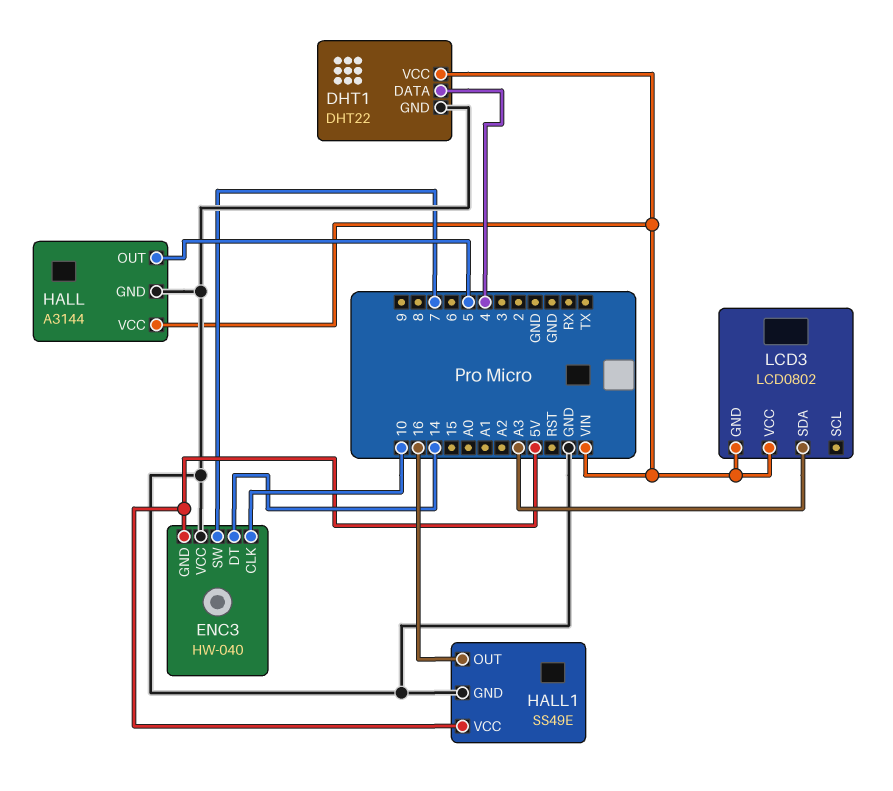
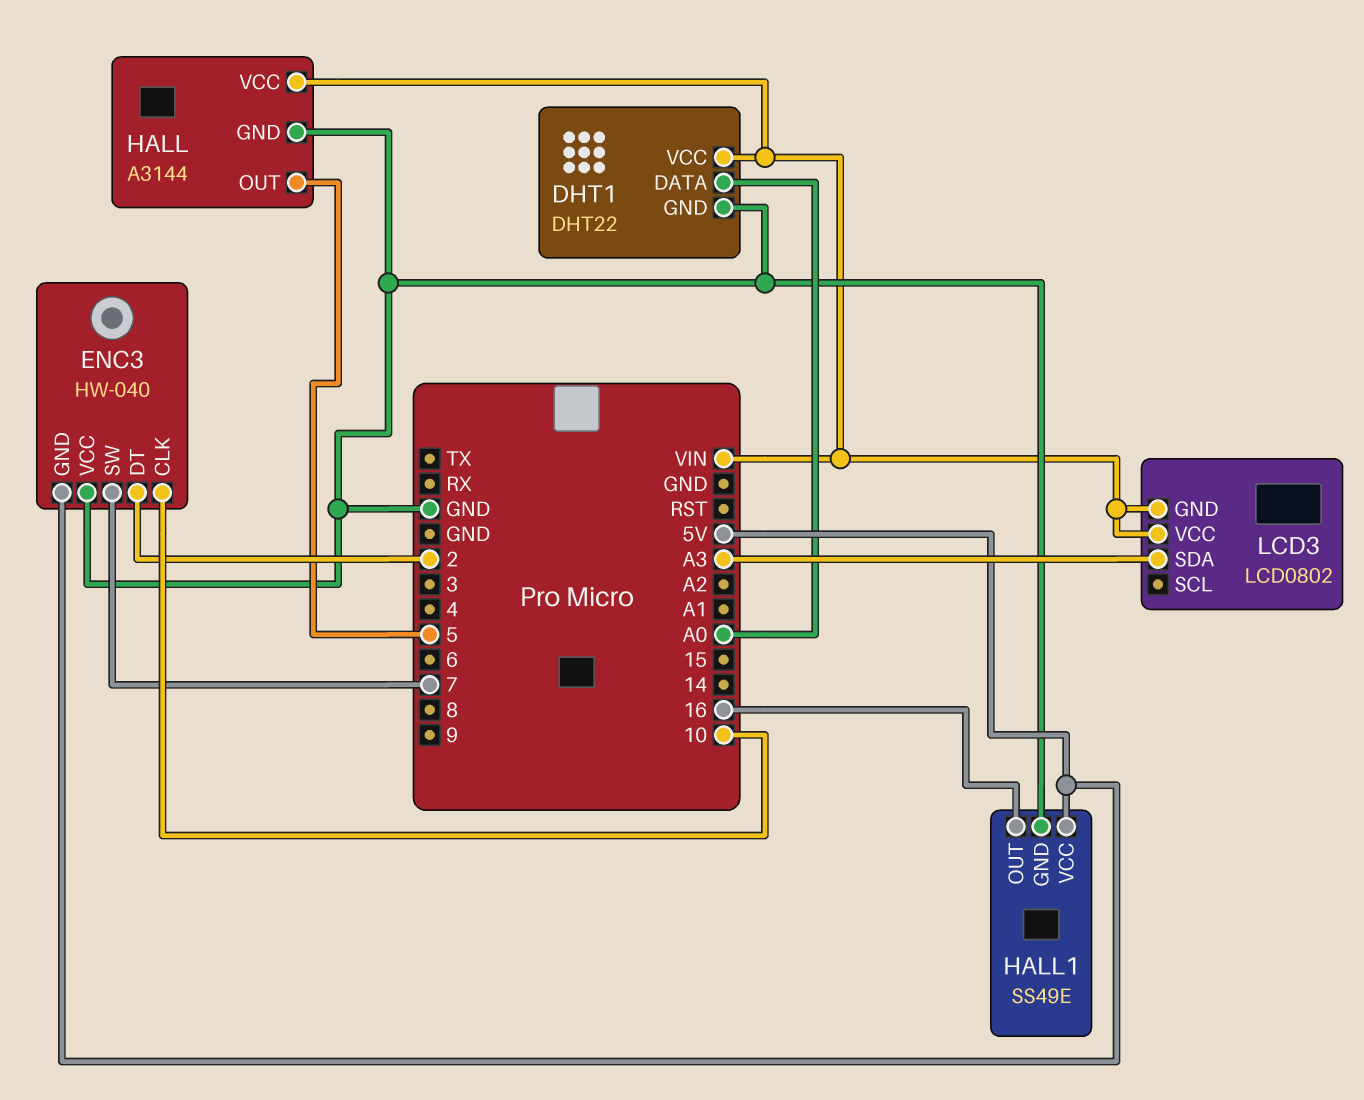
DHT1 pin DATA: 4 -> A0
ENC3 pin DT: 14 -> 2

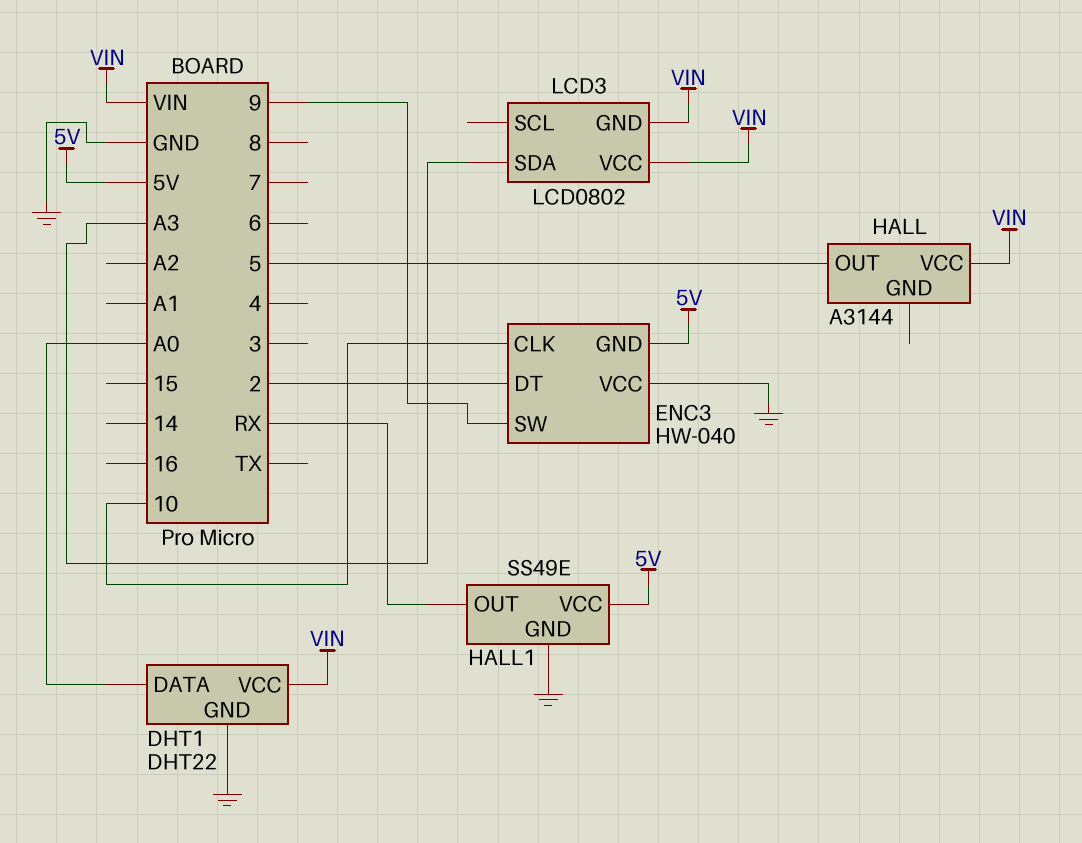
ENC3 pin SW: 7 -> 9
HALL pin GND: GND -> none
HALL1 pin OUT: 16 -> RX

